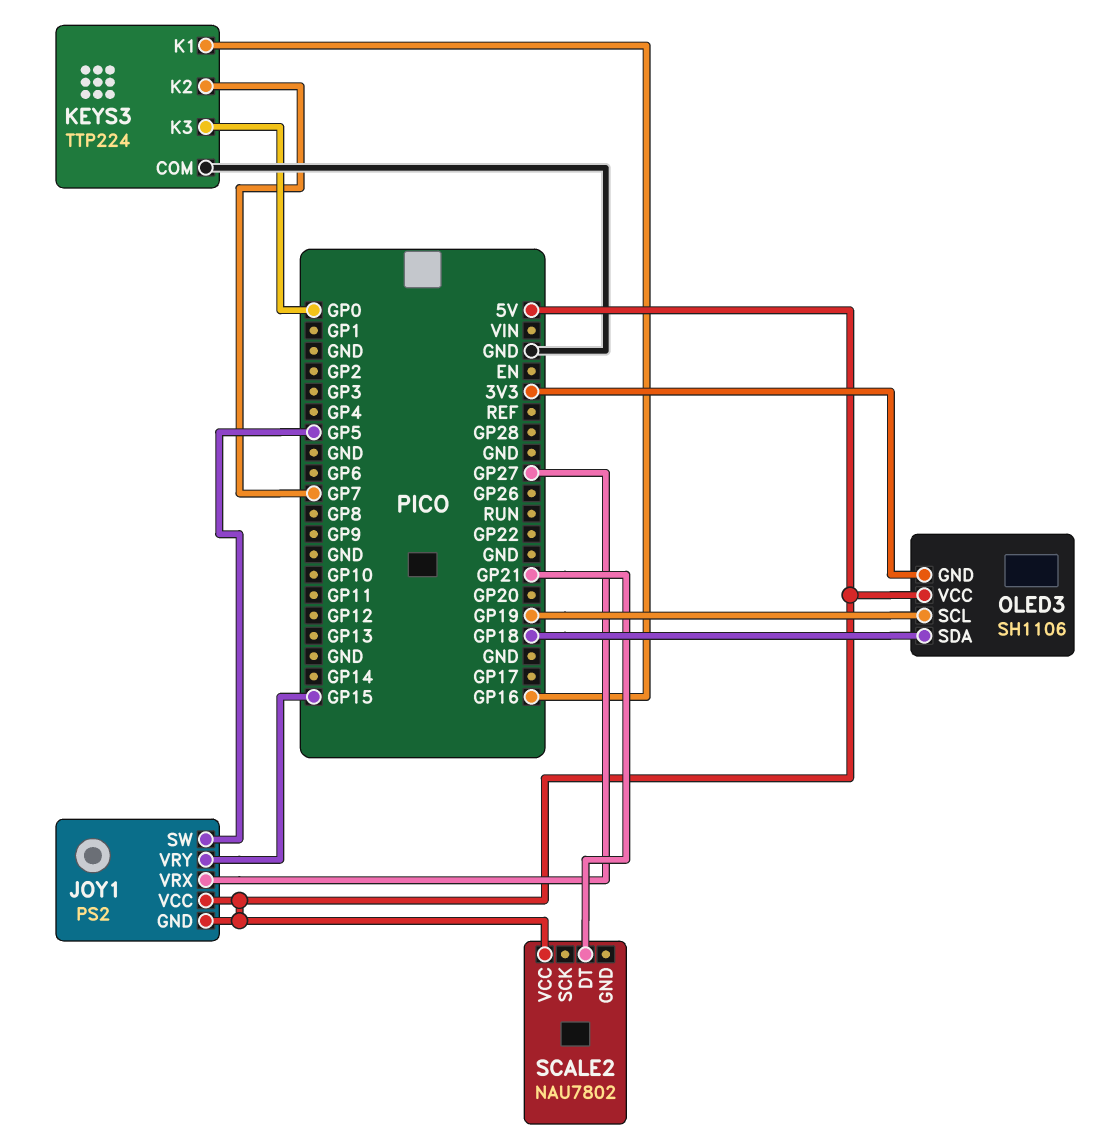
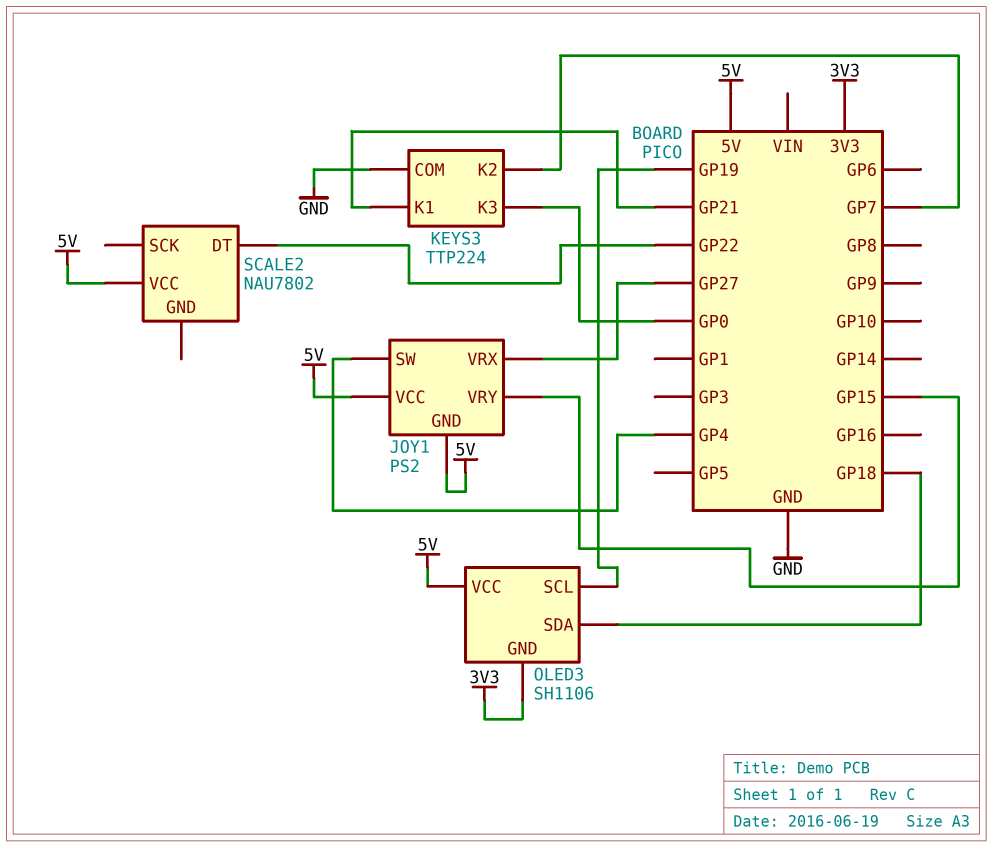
JOY1 pin SW: GP5 -> GP4
KEYS3 pin K1: GP16 -> GP21
SCALE2 pin DT: GP21 -> GP22

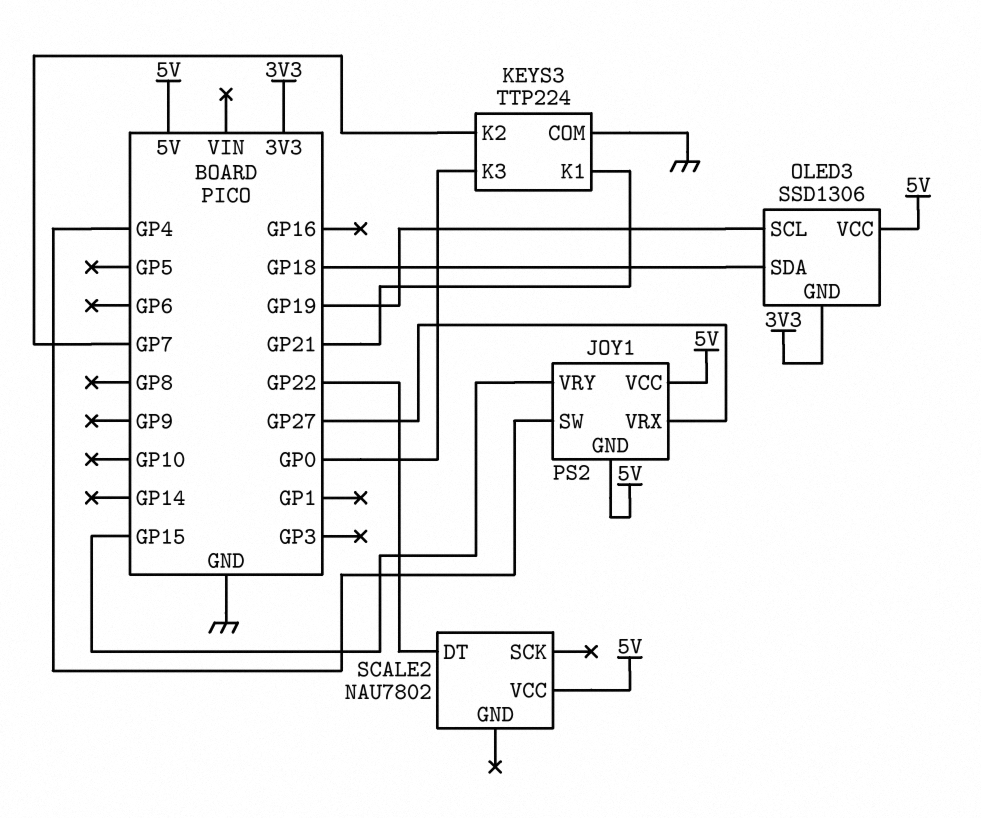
OLED3: SH1106 -> SSD1306

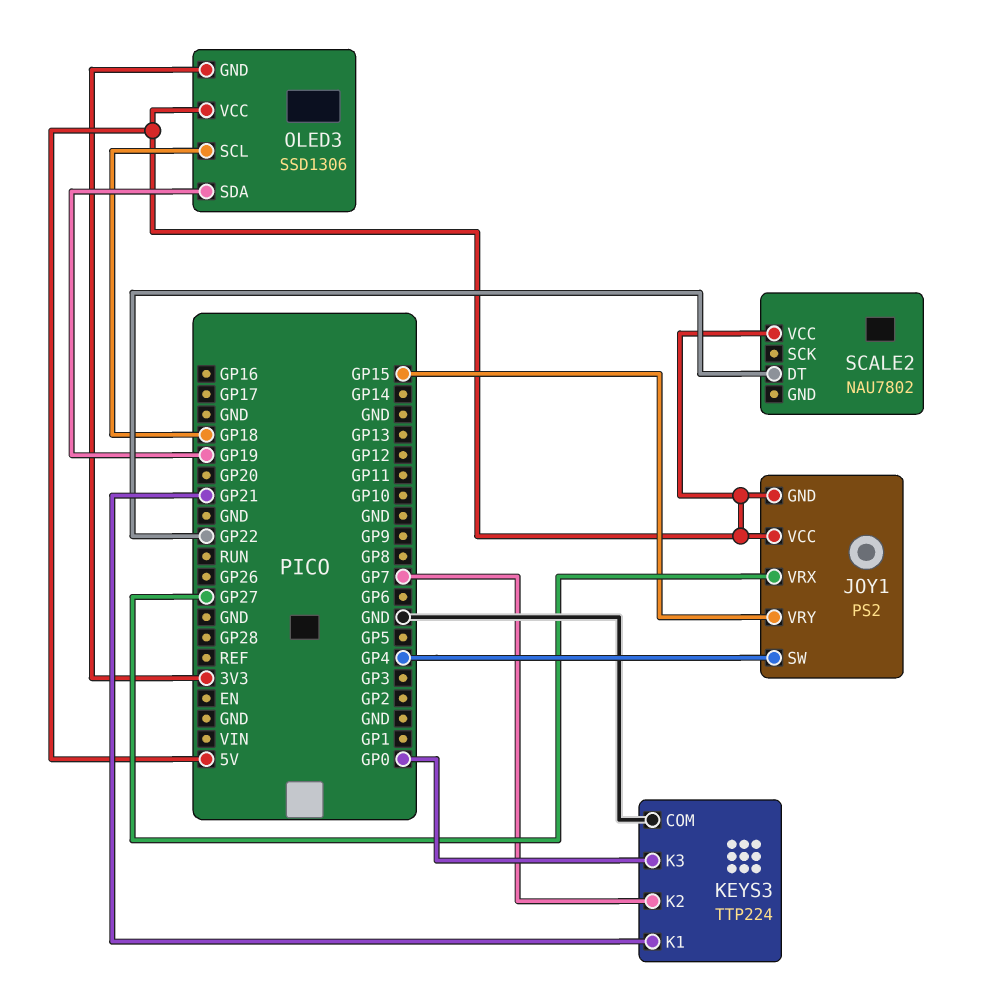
OLED3 pin SCL: GP19 -> GP18
OLED3 pin SDA: GP18 -> GP19

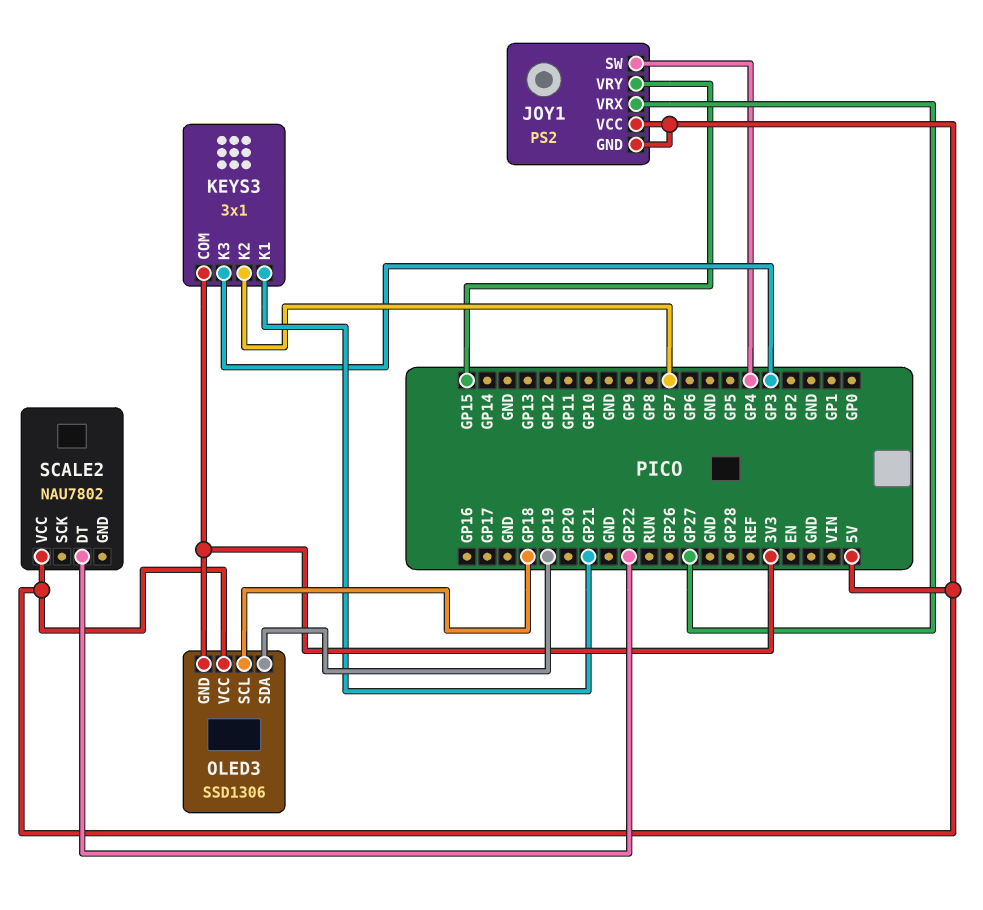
KEYS3: TTP224 -> 3x1
KEYS3 pin COM: GND -> 3V3
KEYS3 pin K3: GP0 -> GP3

